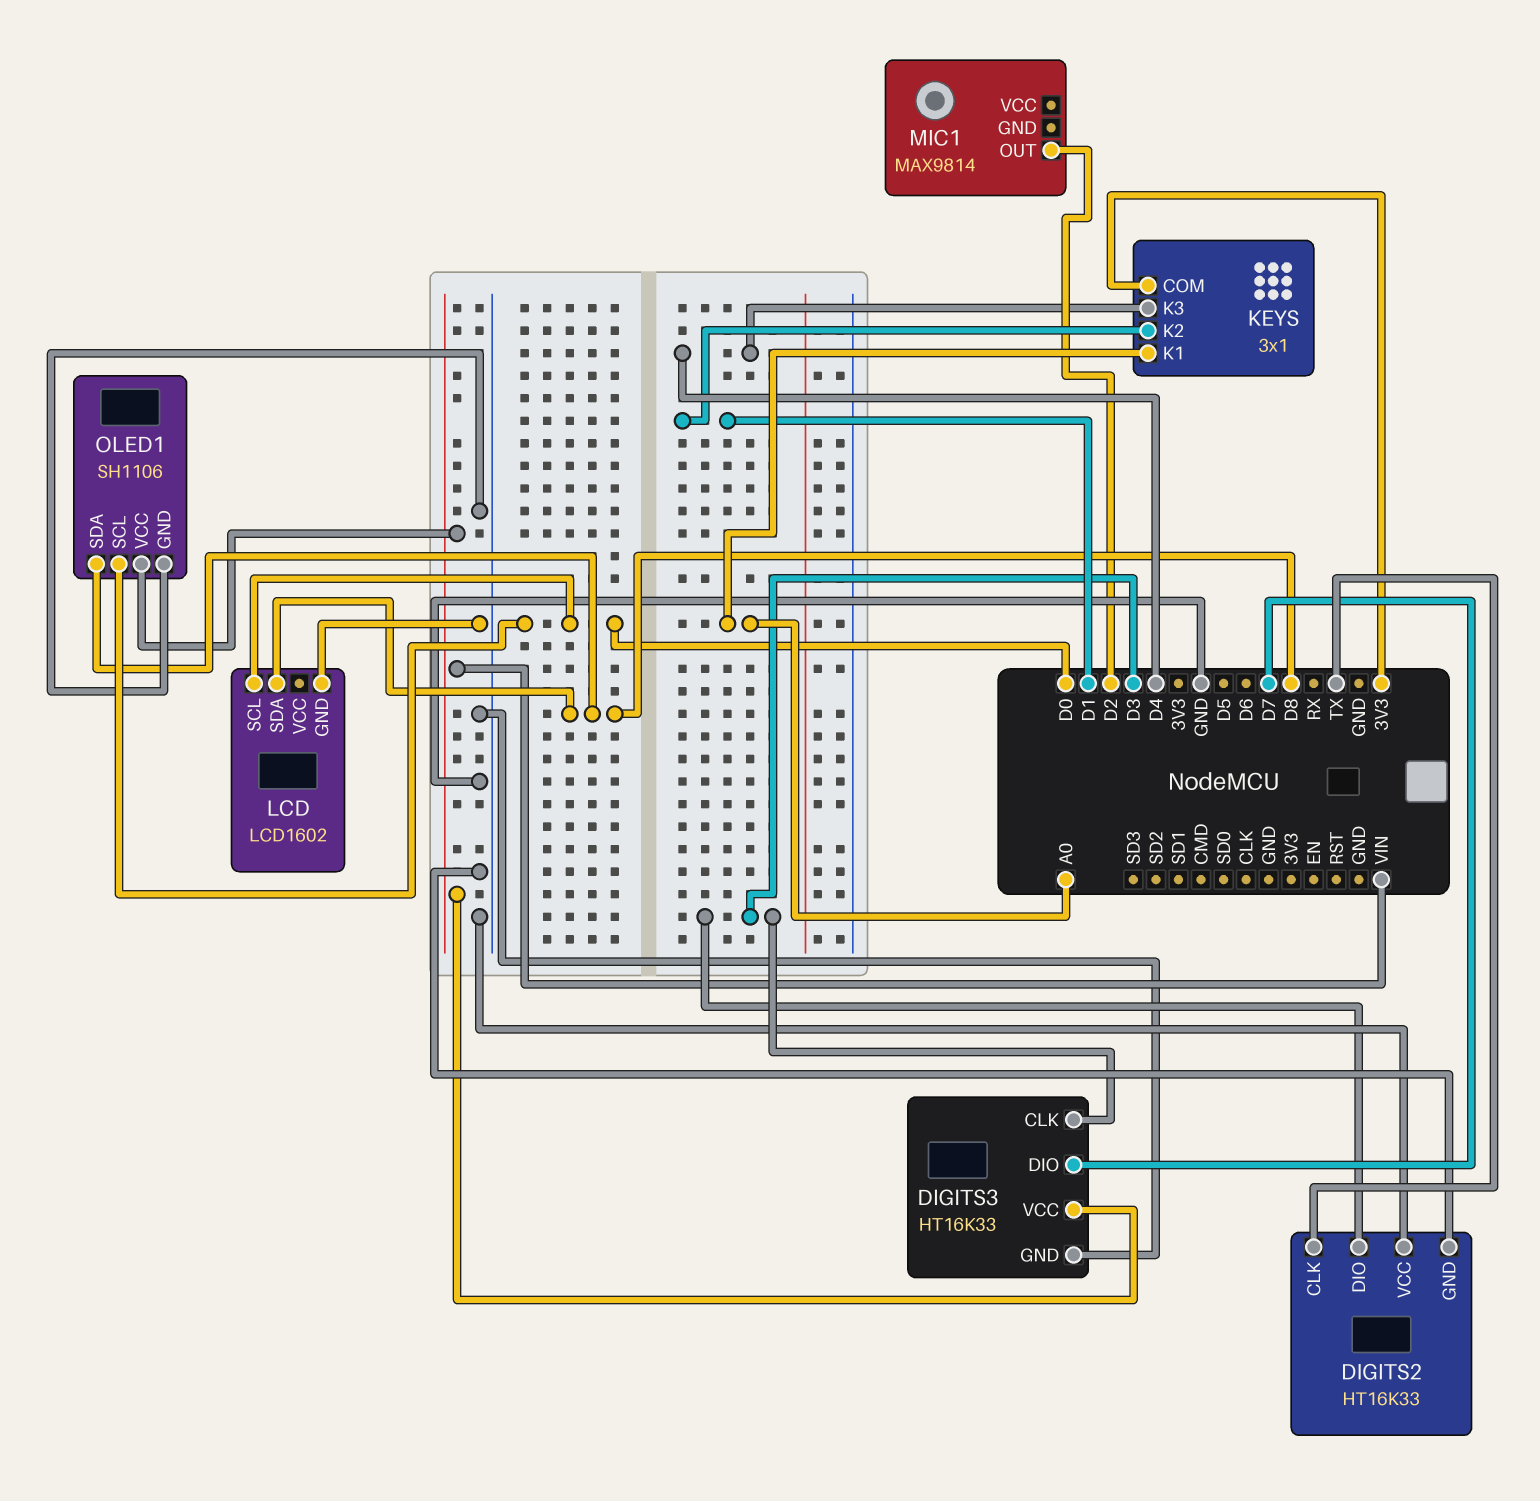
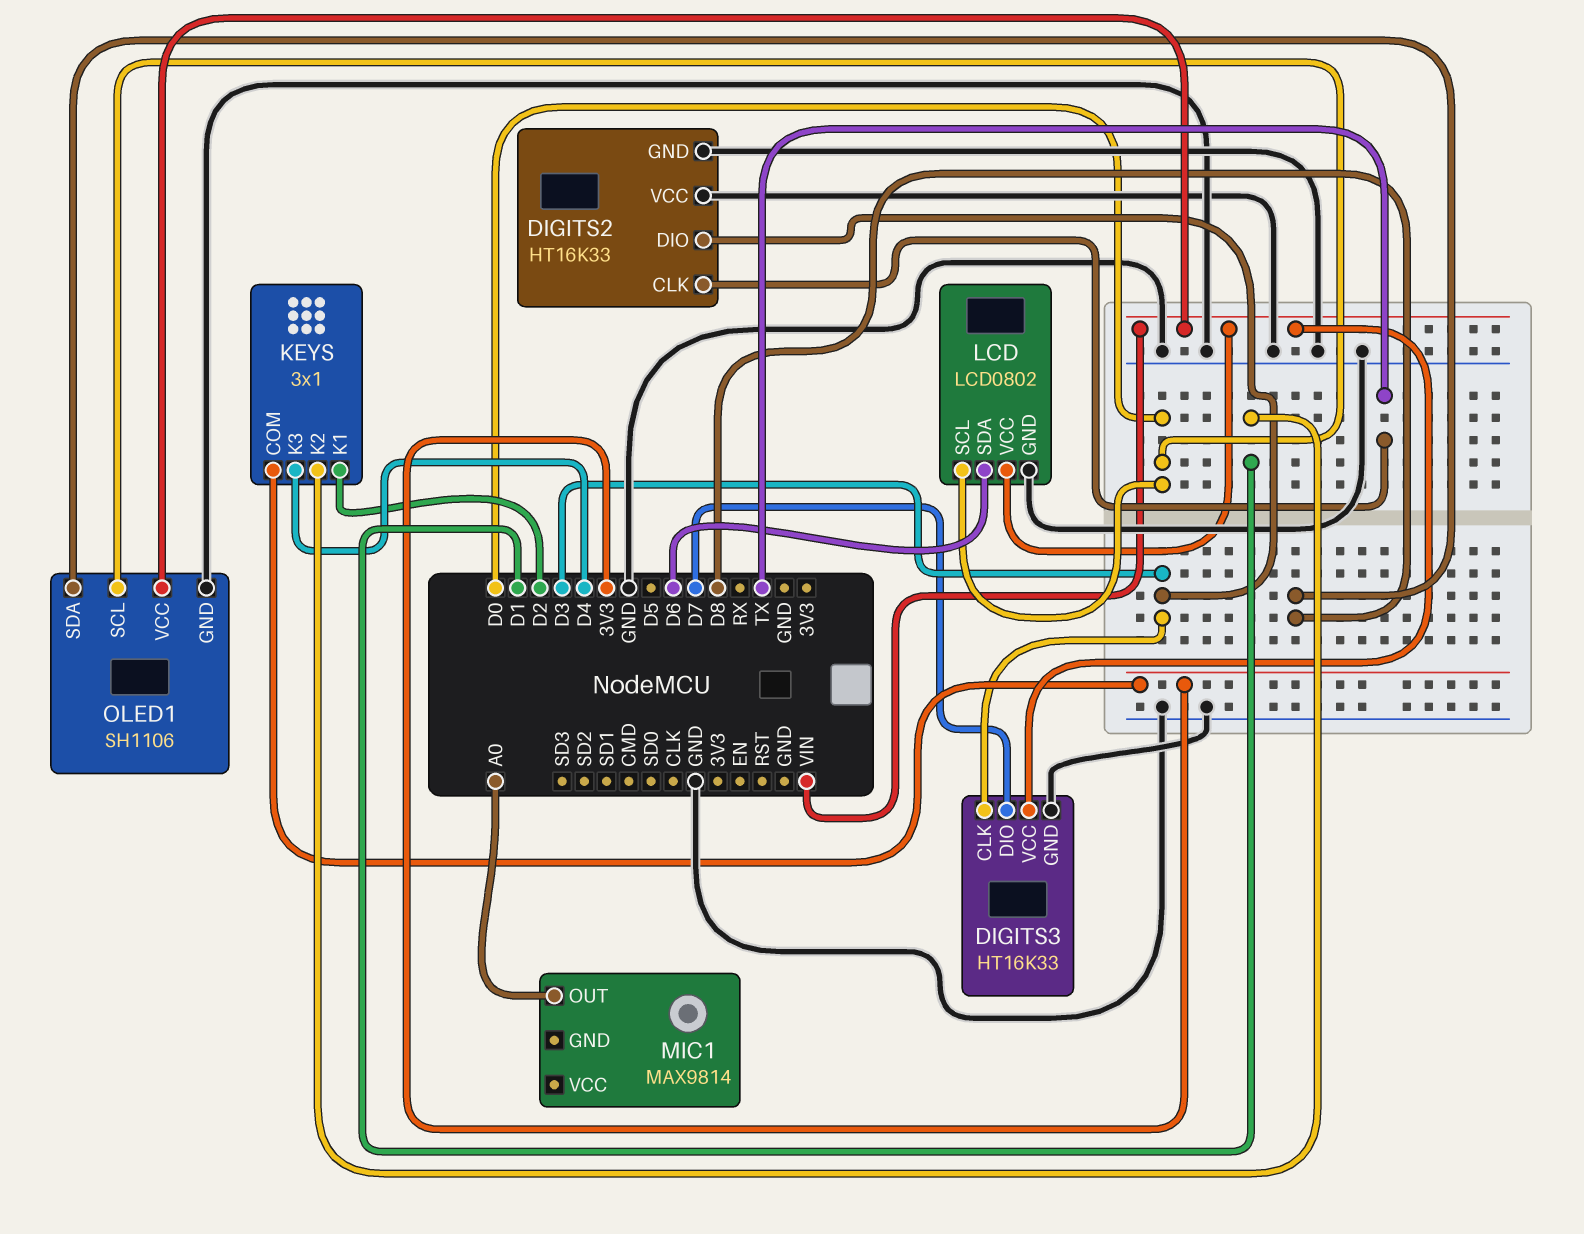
KEYS pin K1: A0 -> D2
LCD: LCD1602 -> LCD0802
LCD pin SDA: D8 -> D6
LCD pin VCC: none -> VIN
MIC1 pin OUT: D2 -> A0

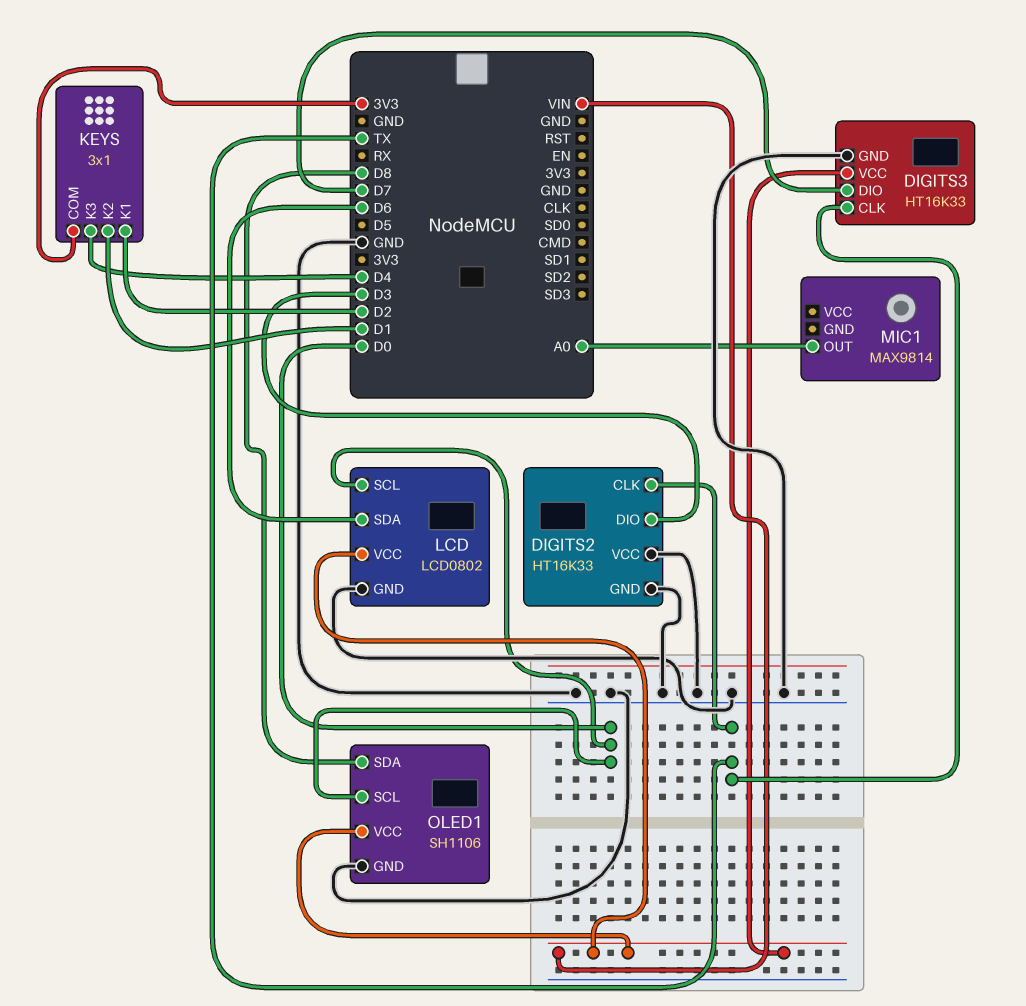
DIGITS3 pin CLK: D3 -> TX

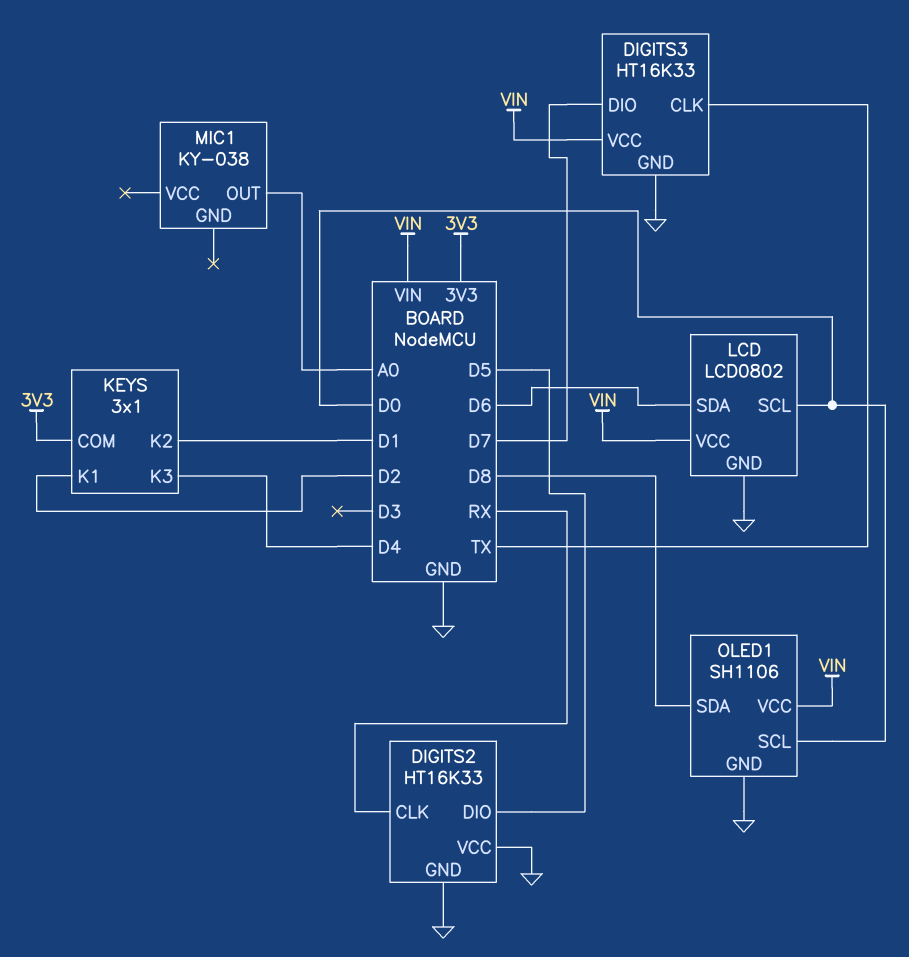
DIGITS2 pin CLK: TX -> RX
DIGITS2 pin DIO: D3 -> D5
MIC1: MAX9814 -> KY-038

